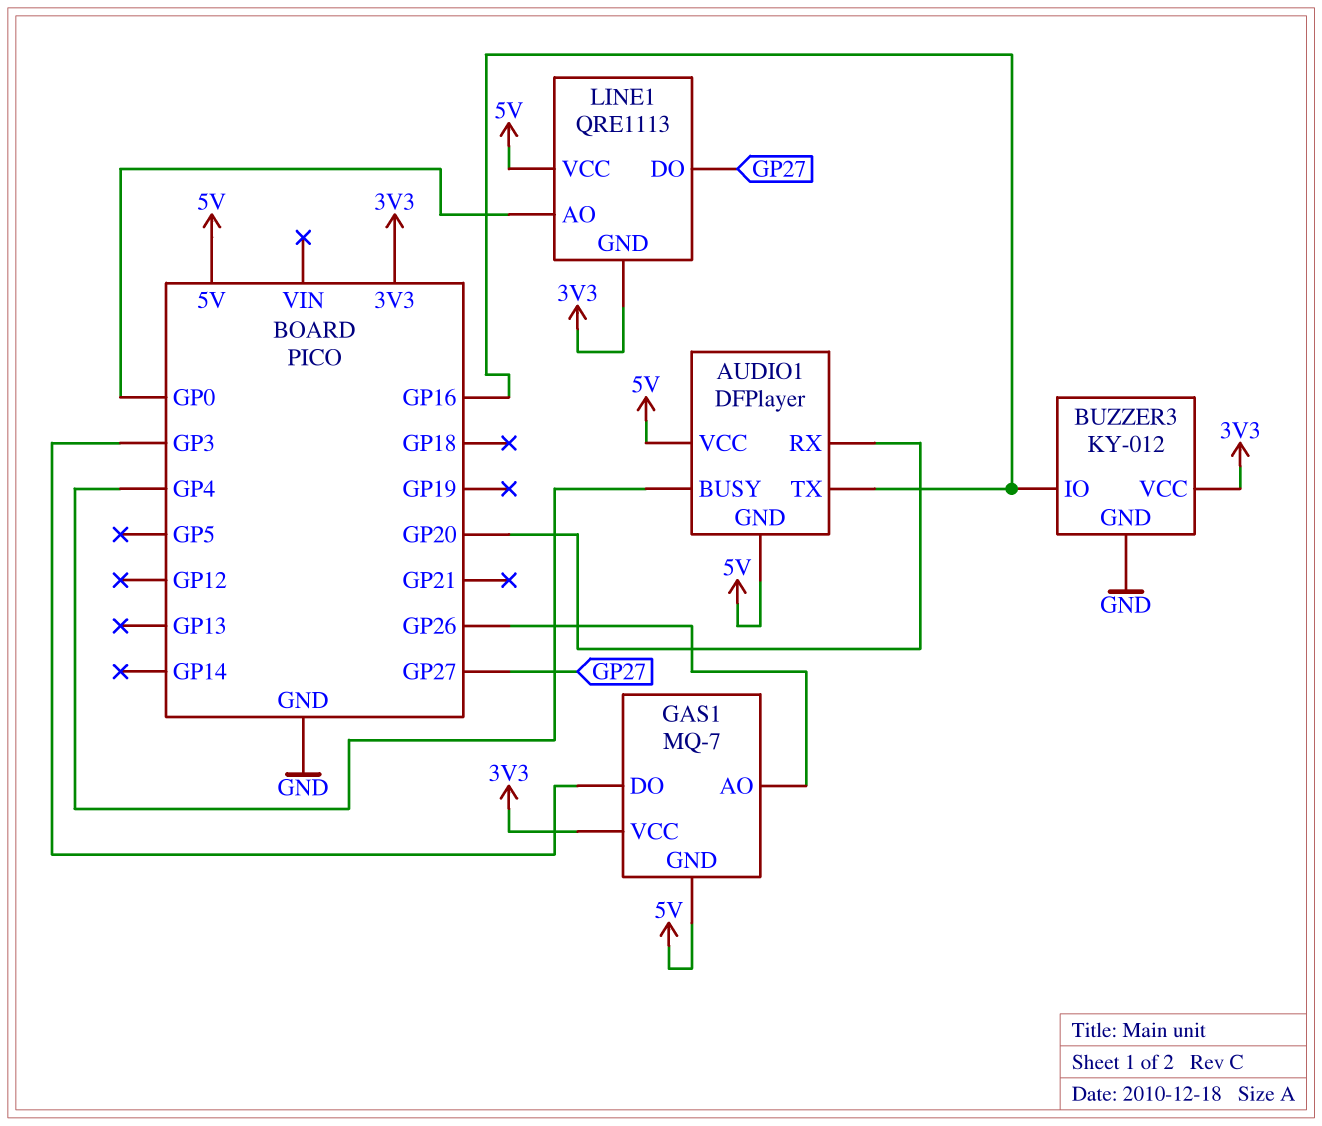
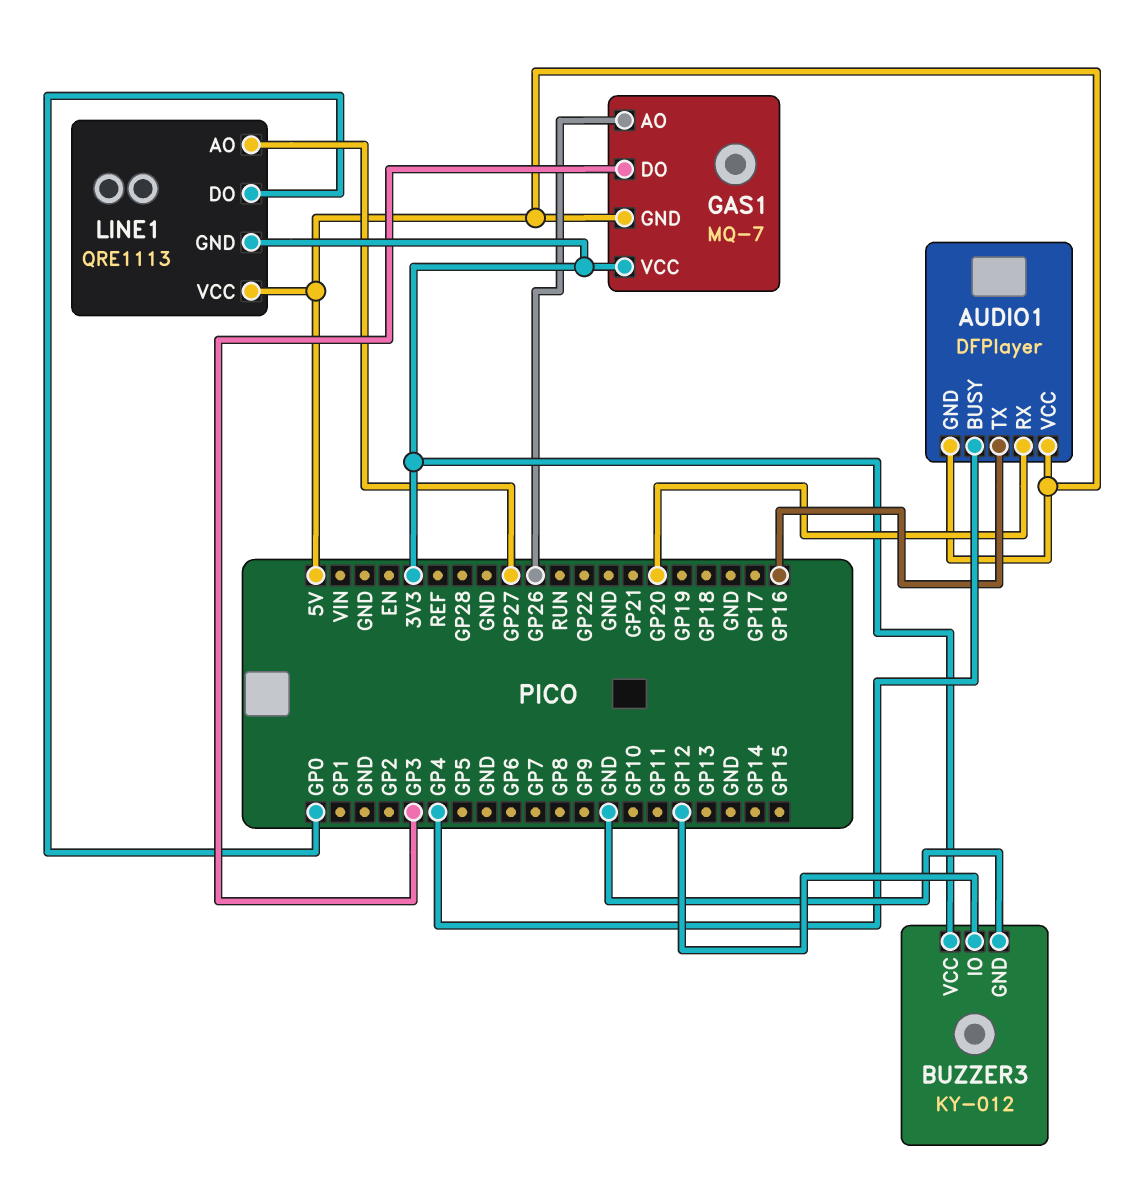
BUZZER3 pin IO: GP16 -> GP12
LINE1 pin AO: GP0 -> GP27
LINE1 pin DO: GP27 -> GP0

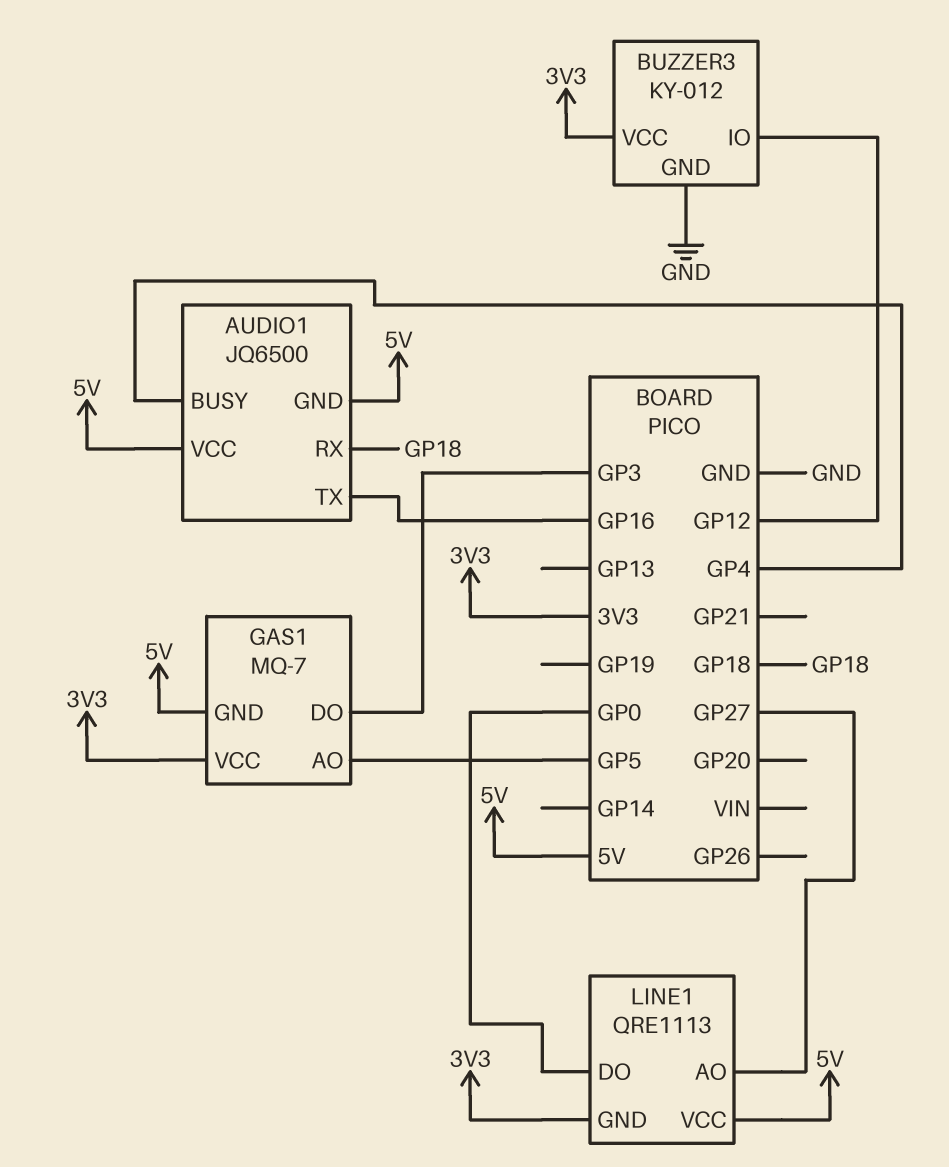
AUDIO1: DFPlayer -> JQ6500
AUDIO1 pin RX: GP20 -> GP18
GAS1 pin AO: GP26 -> GP5

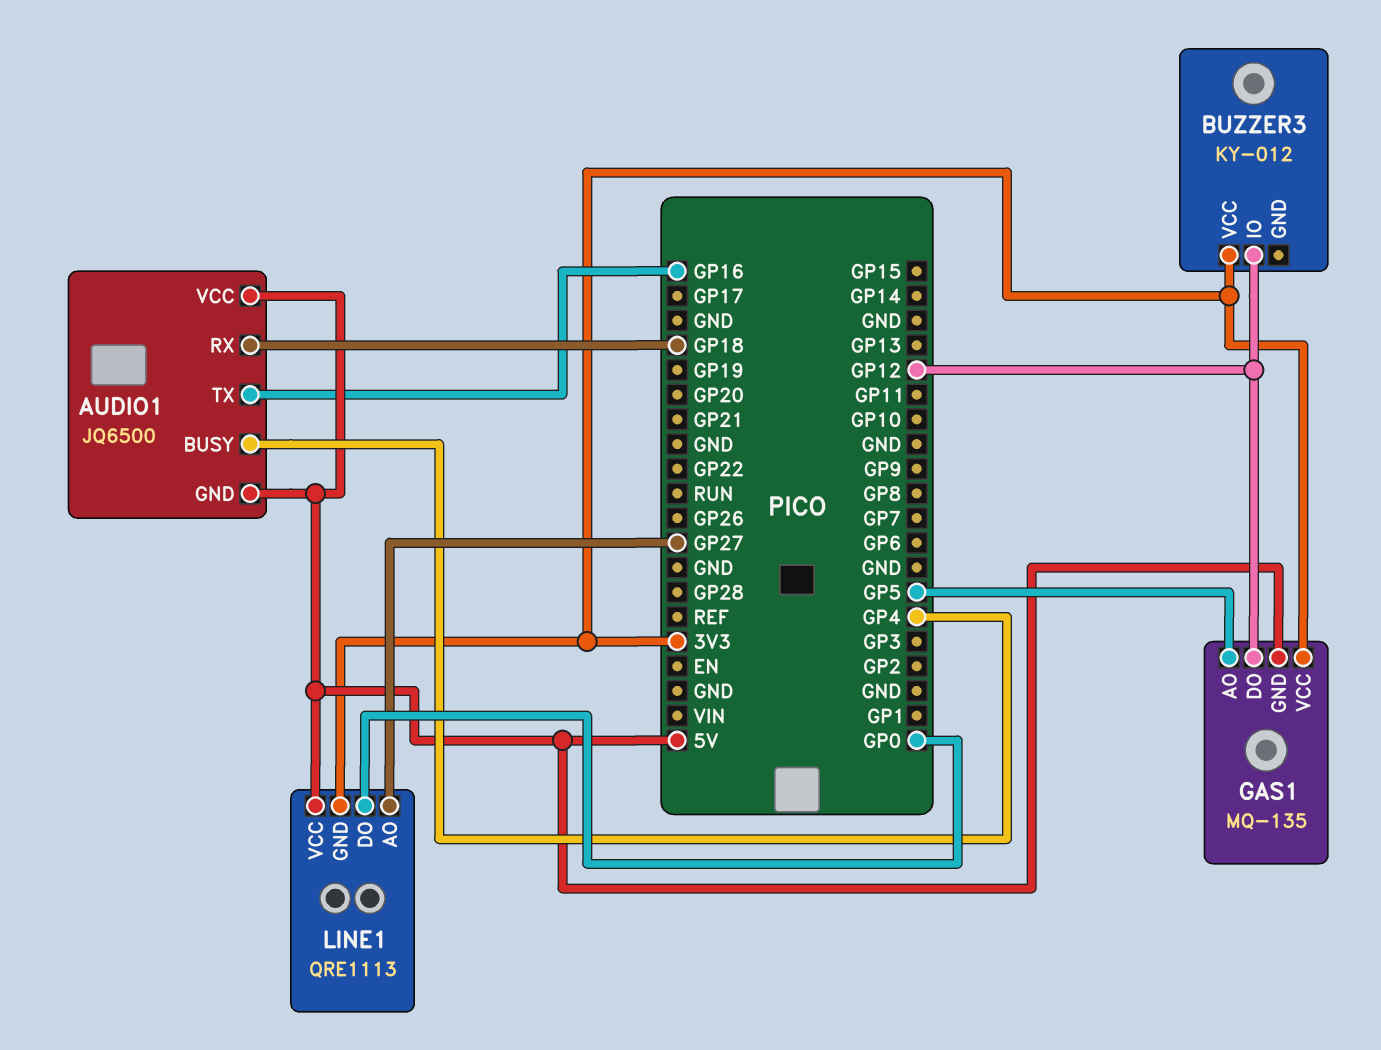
BUZZER3 pin GND: GND -> none
GAS1: MQ-7 -> MQ-135
GAS1 pin DO: GP3 -> GP12

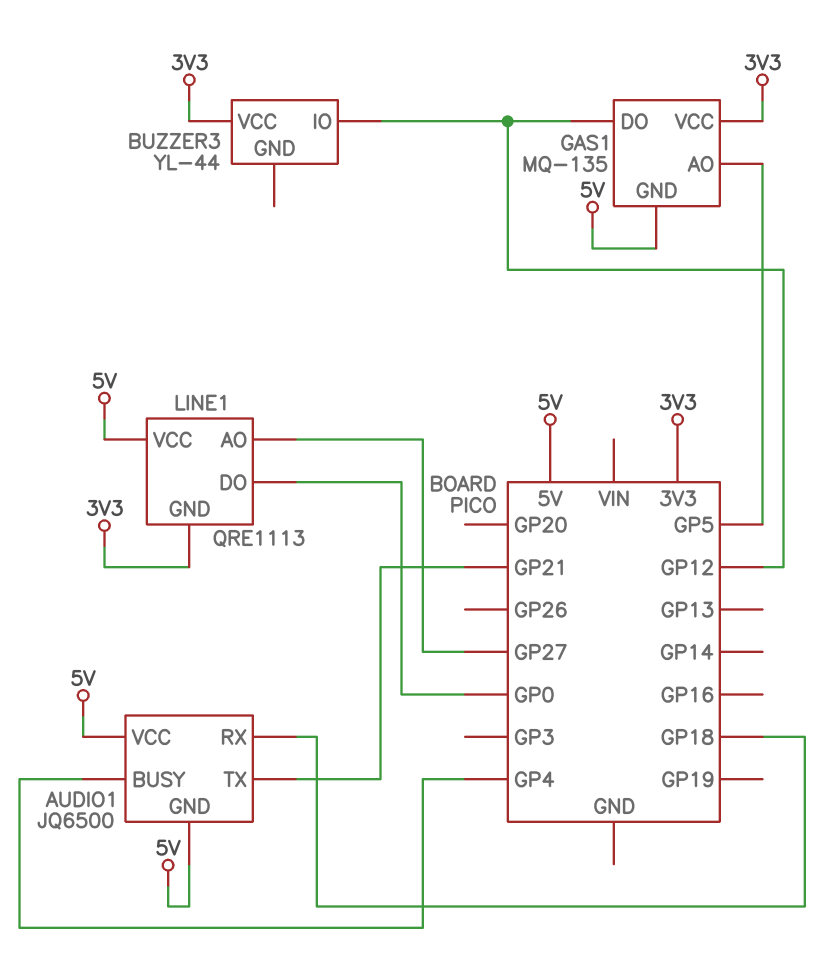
AUDIO1 pin TX: GP16 -> GP21
BUZZER3: KY-012 -> YL-44

